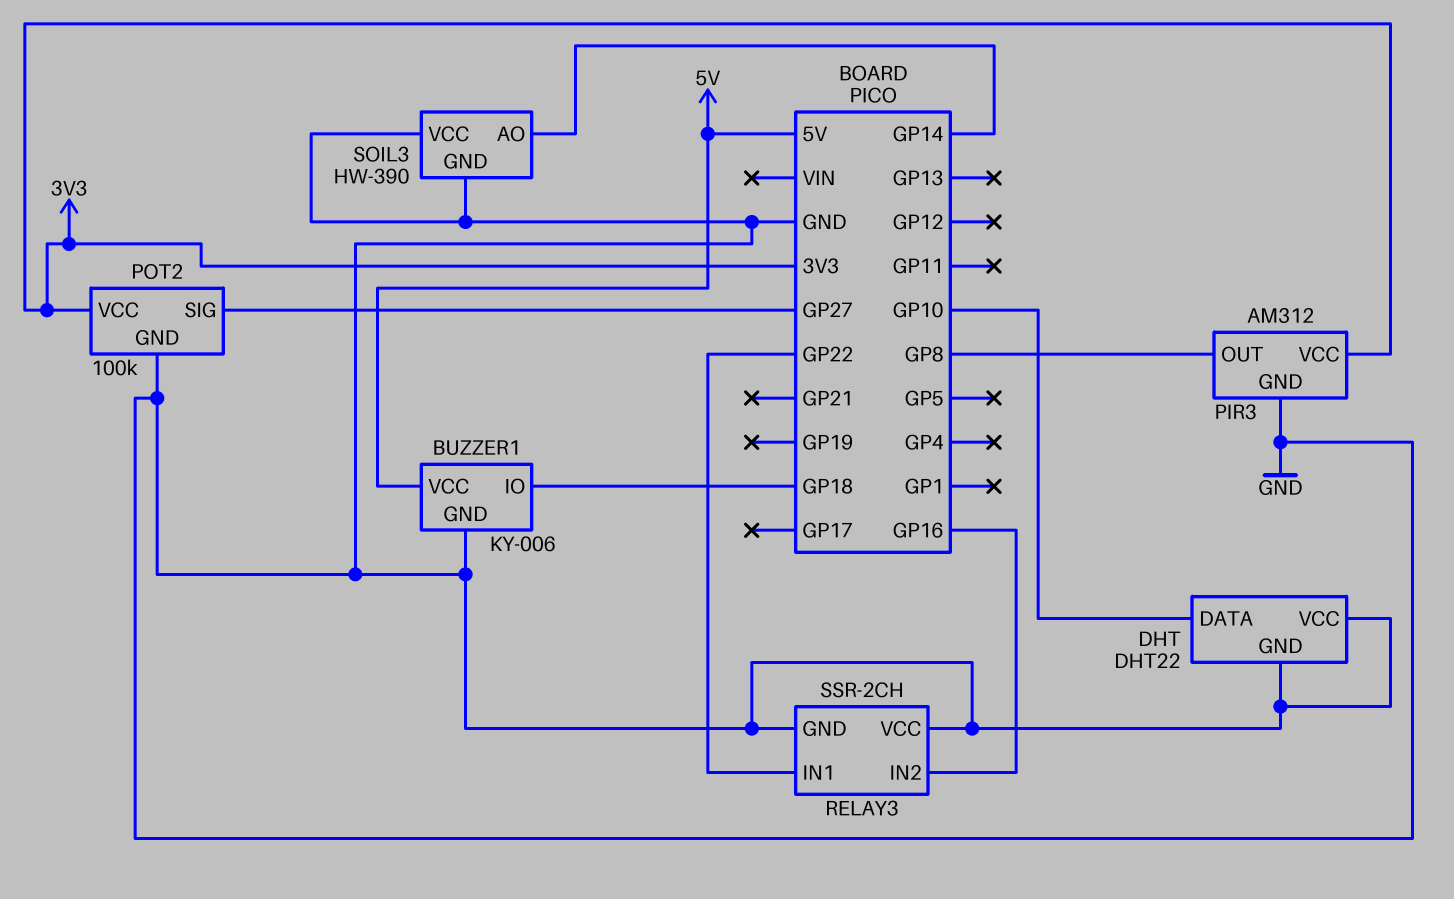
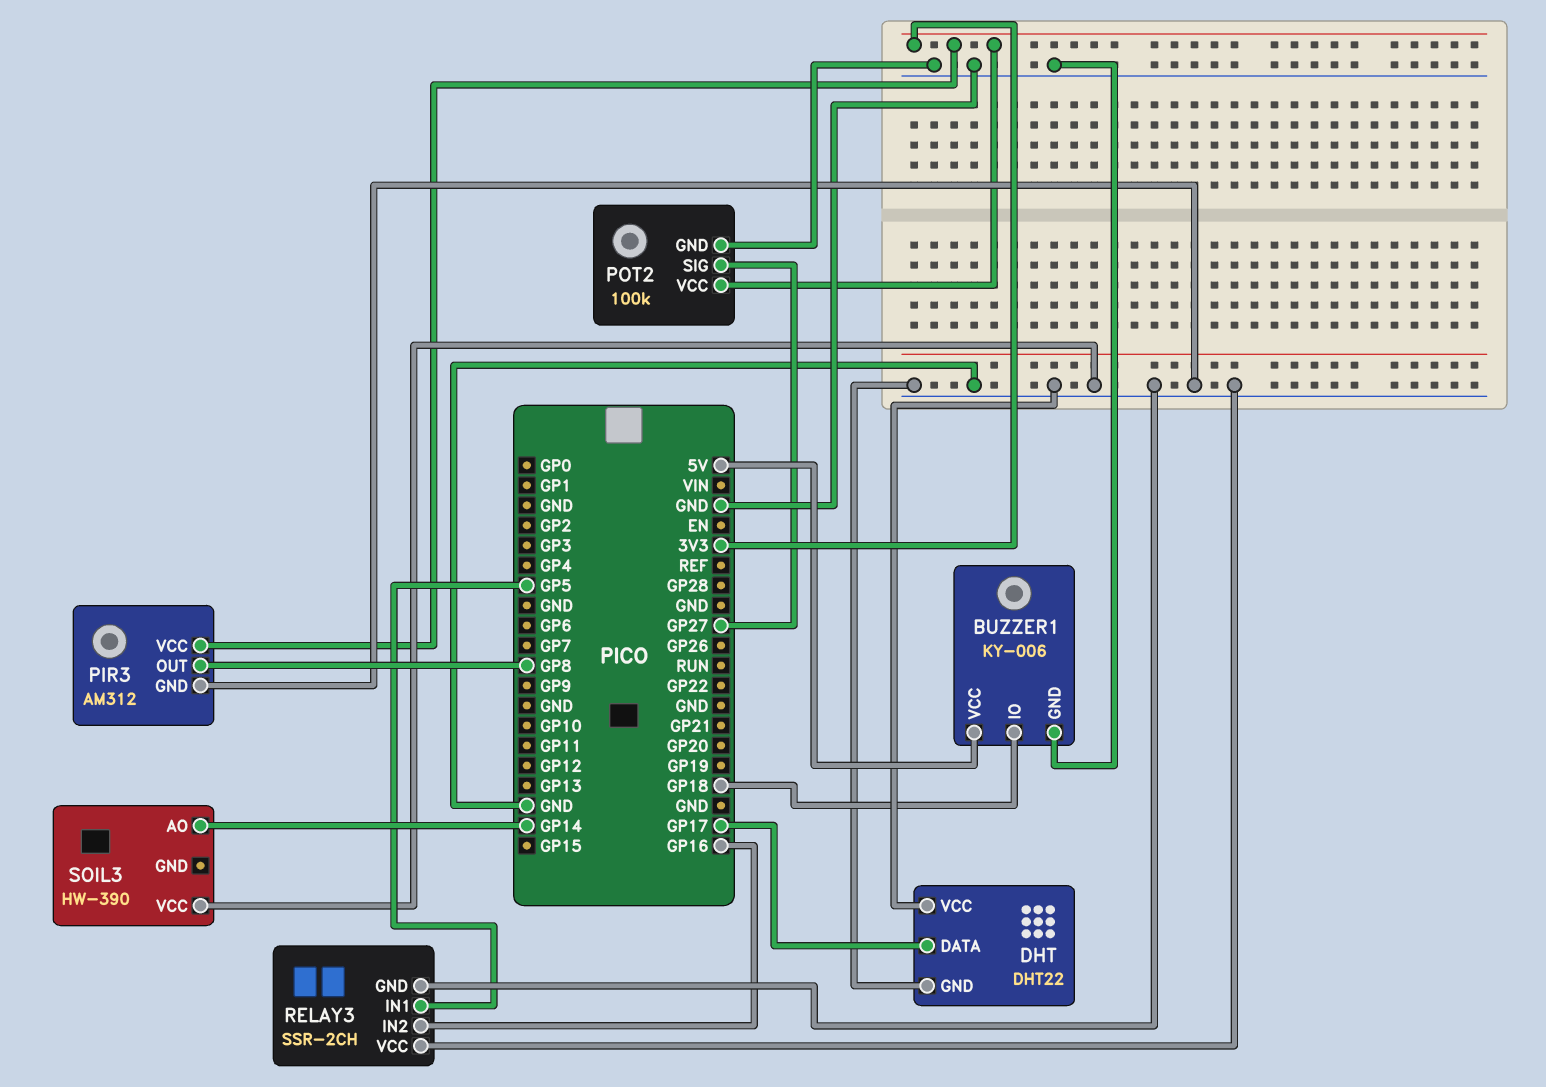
DHT pin DATA: GP10 -> GP17
RELAY3 pin IN1: GP22 -> GP5
SOIL3 pin GND: GND -> none

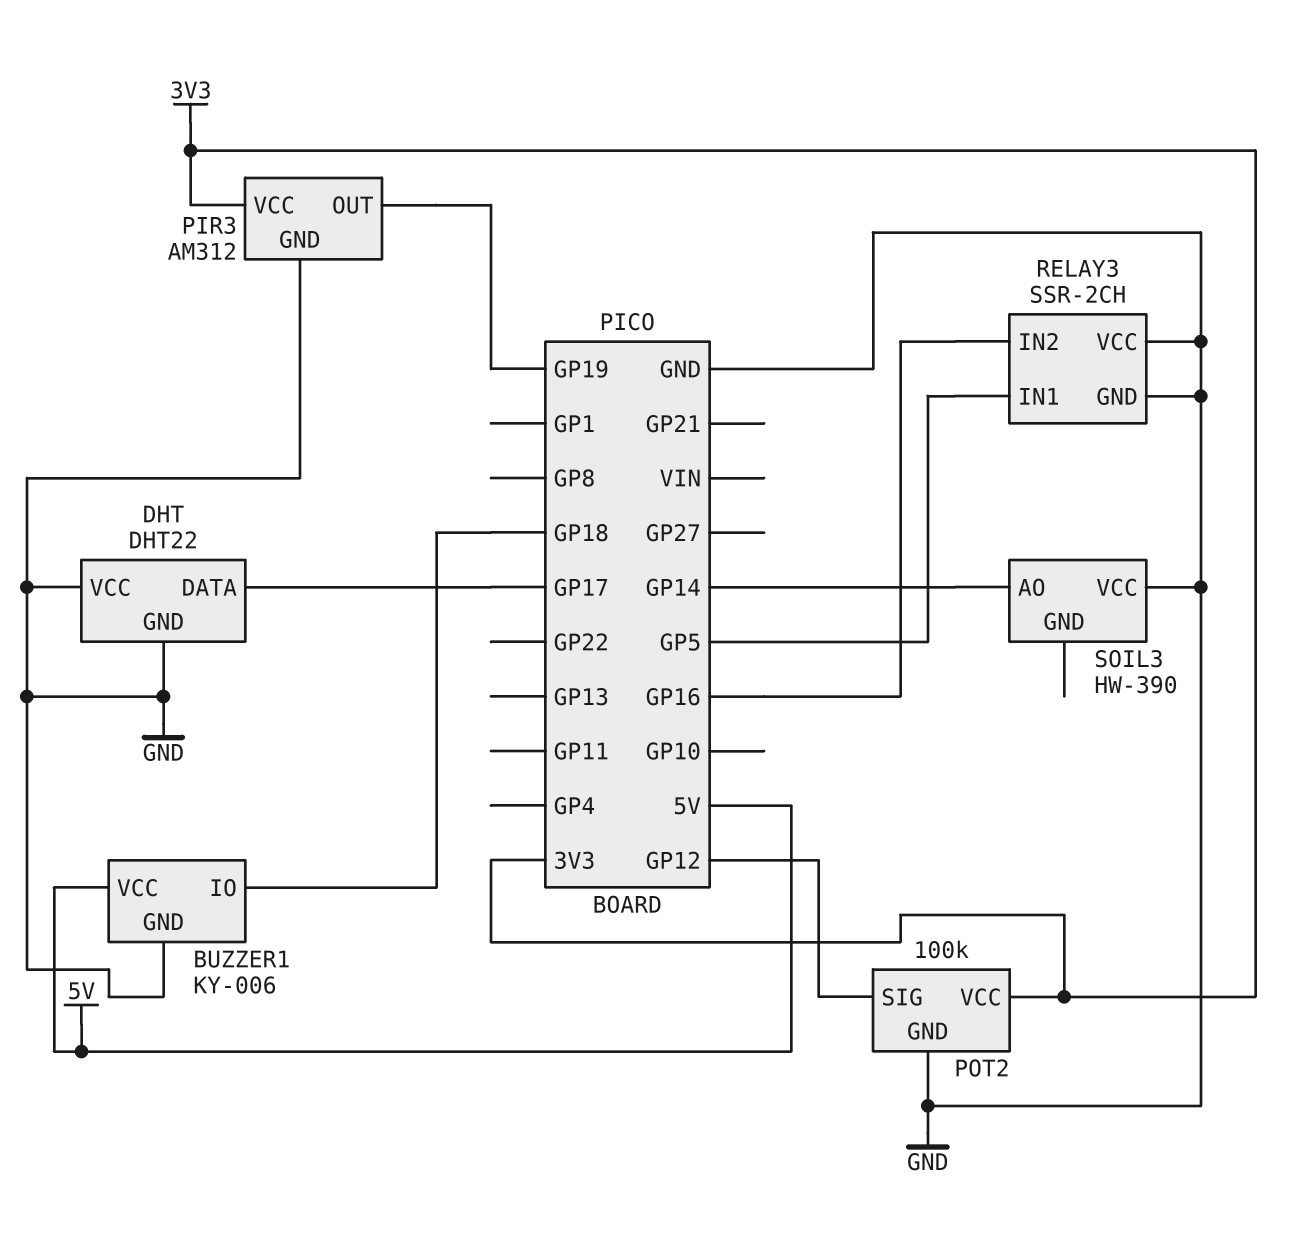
PIR3 pin OUT: GP8 -> GP19
POT2 pin SIG: GP27 -> GP12

